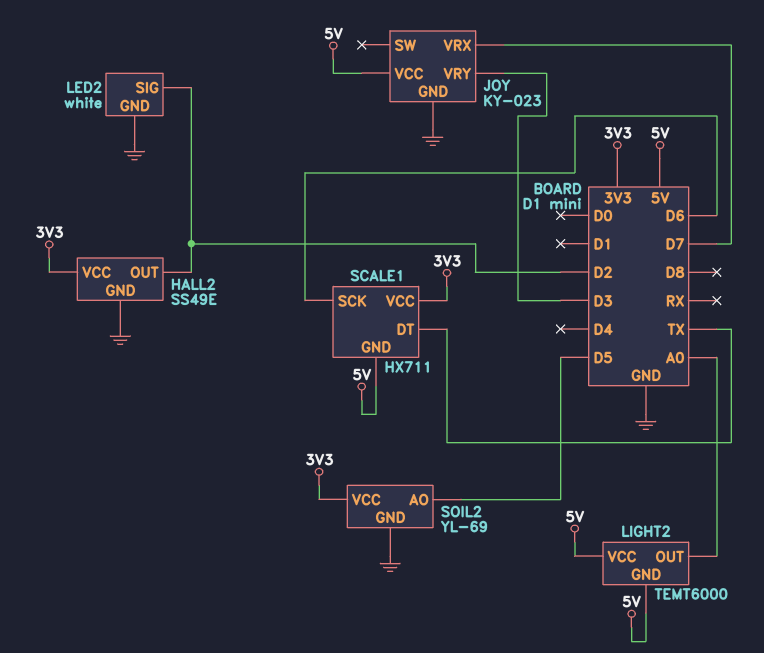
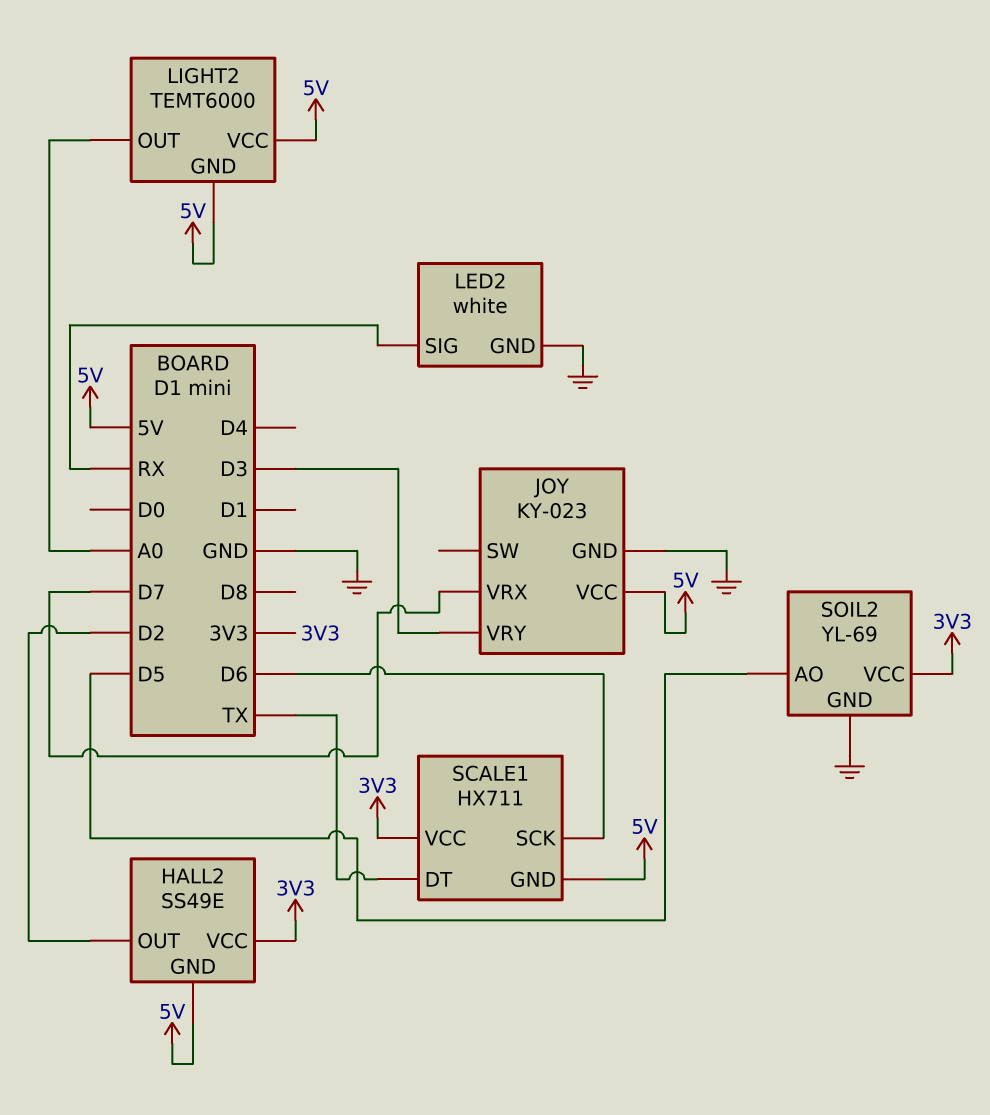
HALL2 pin GND: GND -> 5V
LED2 pin SIG: D2 -> RX

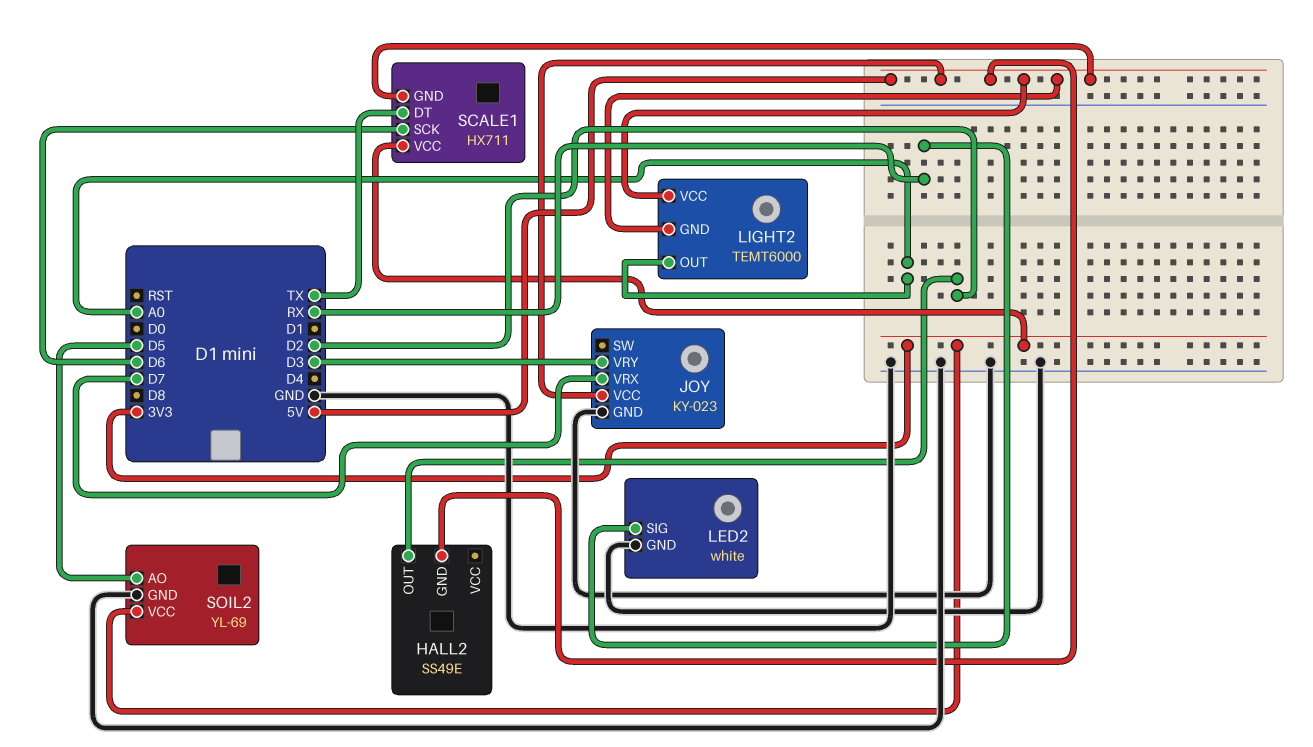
HALL2 pin VCC: 3V3 -> none

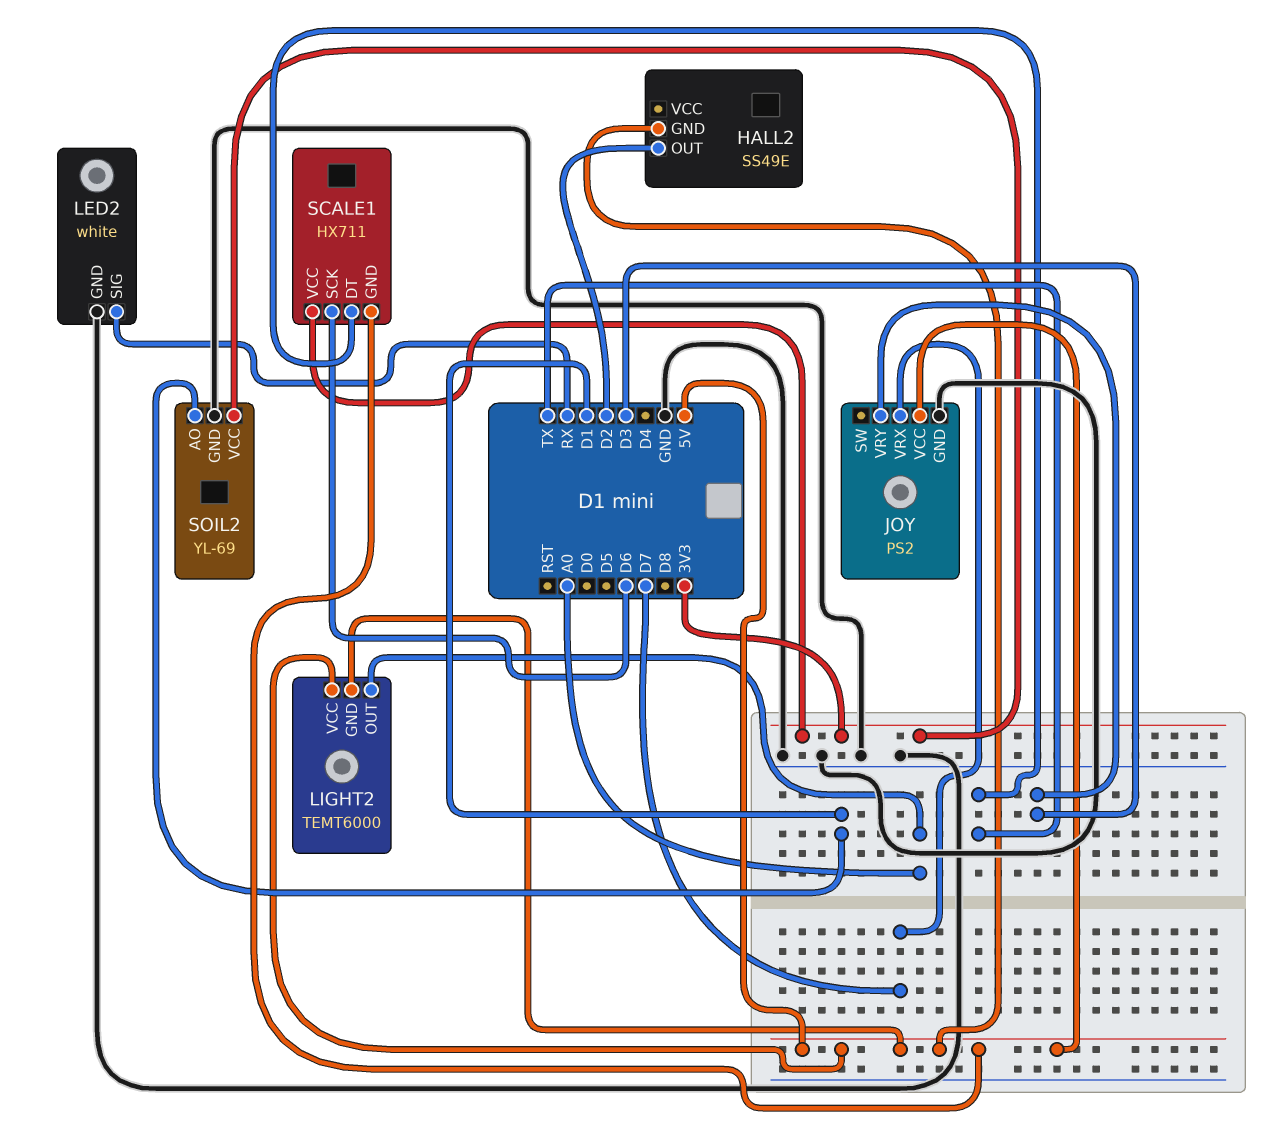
JOY: KY-023 -> PS2
SOIL2 pin AO: D5 -> D1

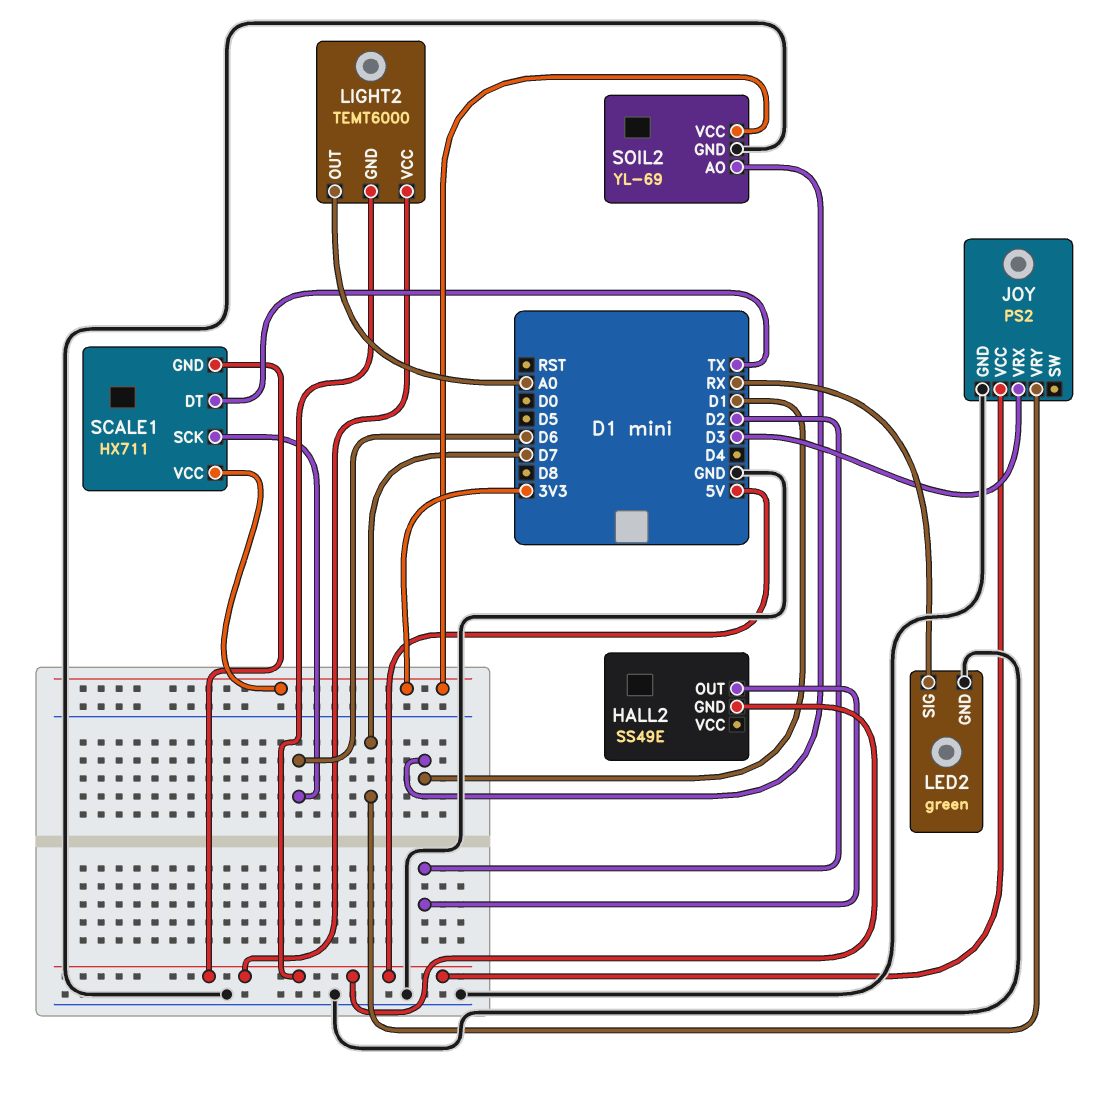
JOY pin VRX: D7 -> D3
JOY pin VRY: D3 -> D7
LED2: white -> green

